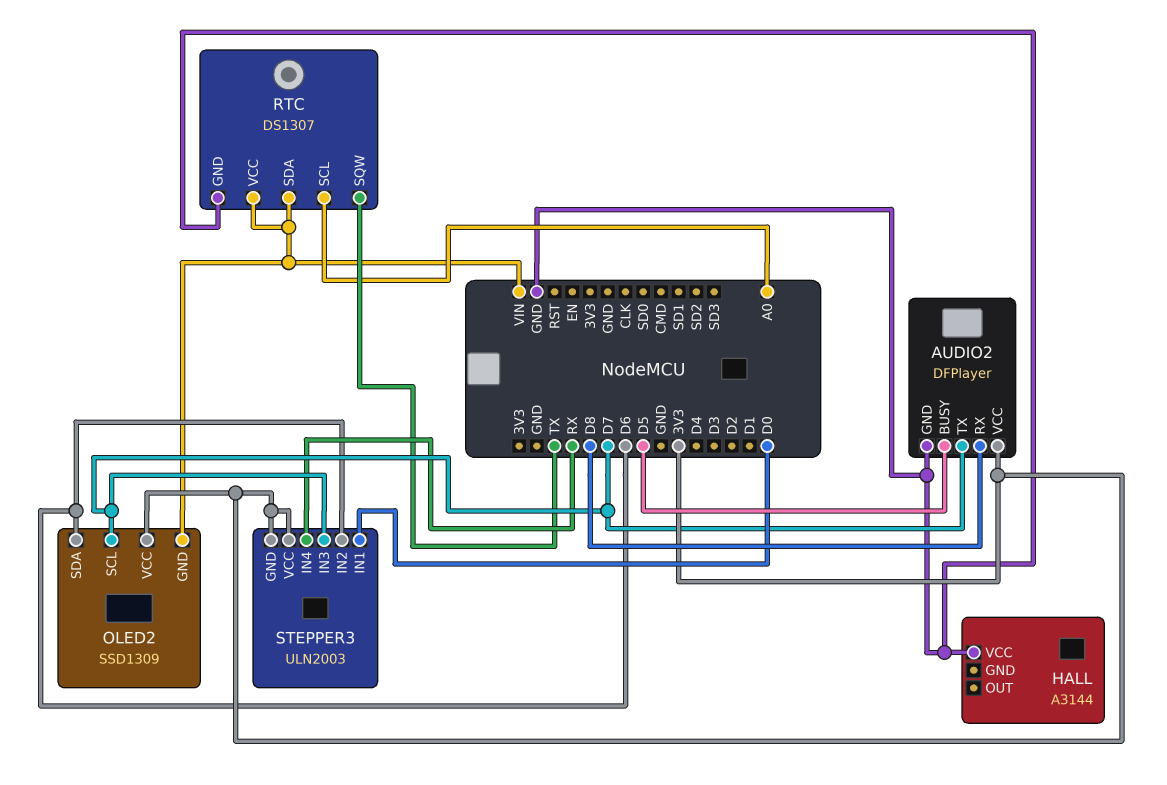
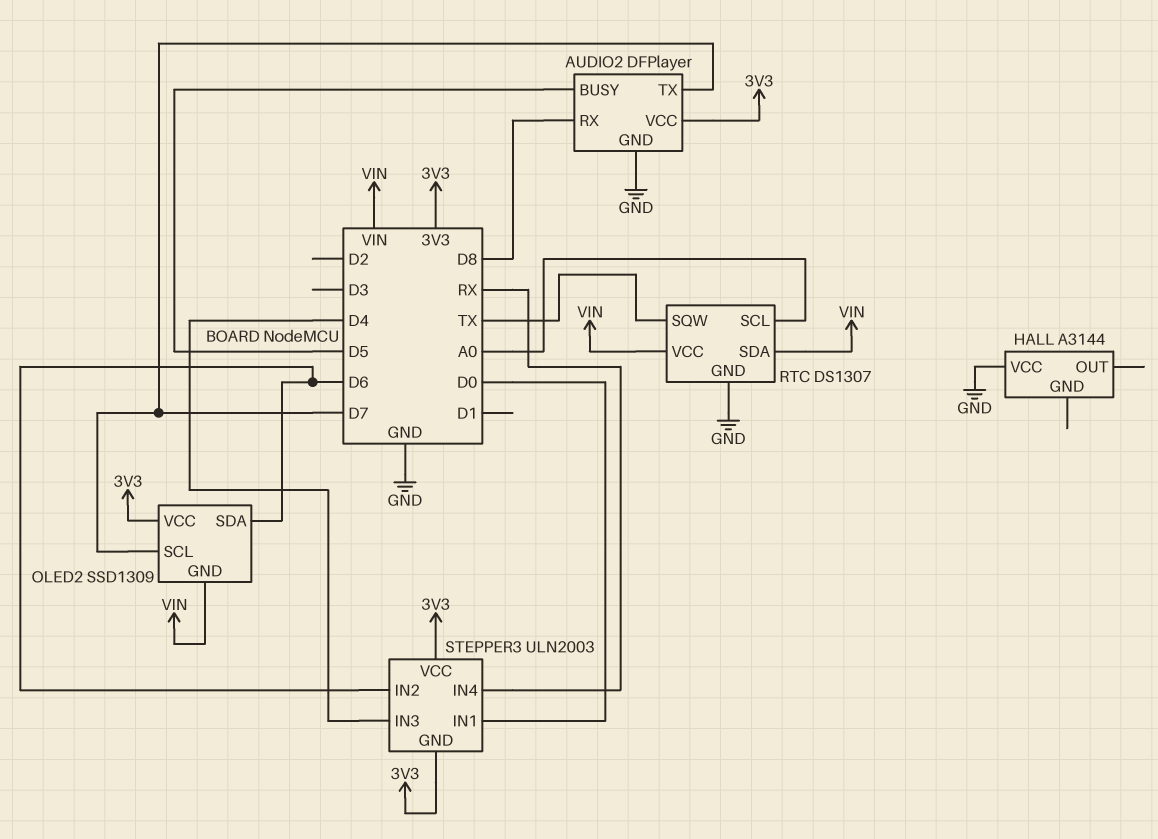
STEPPER3 pin IN3: D7 -> D4

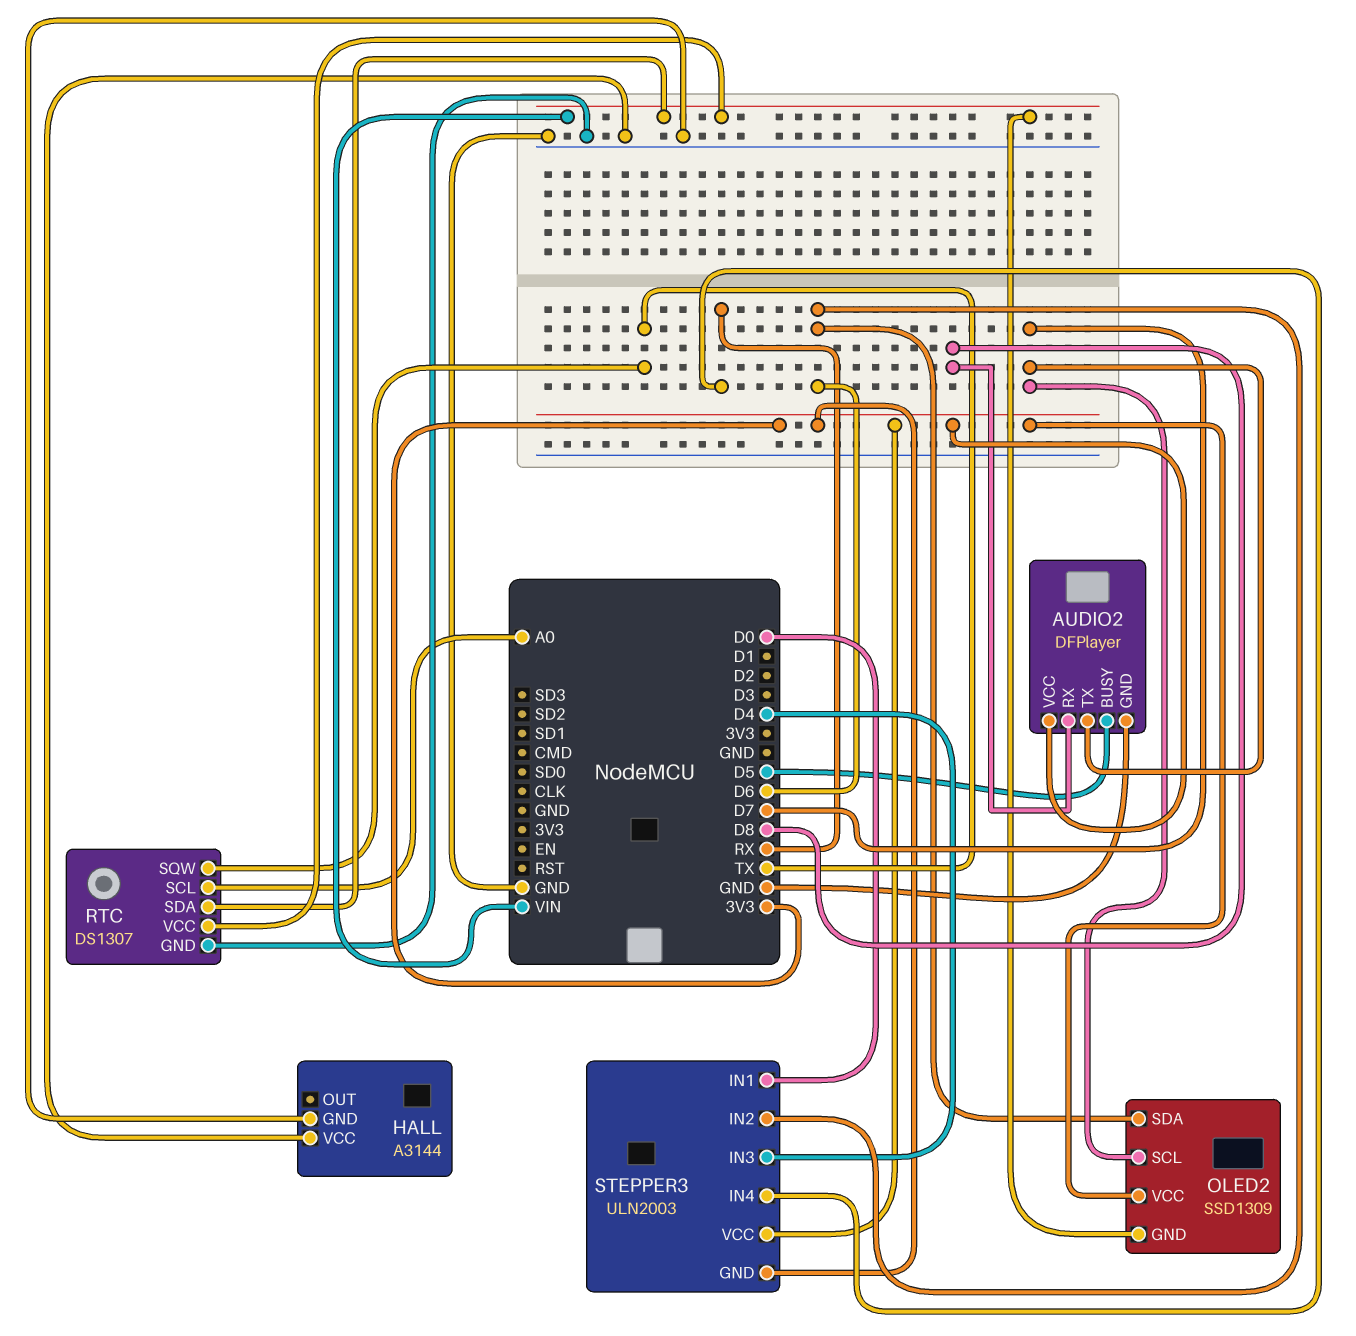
HALL pin GND: none -> GND

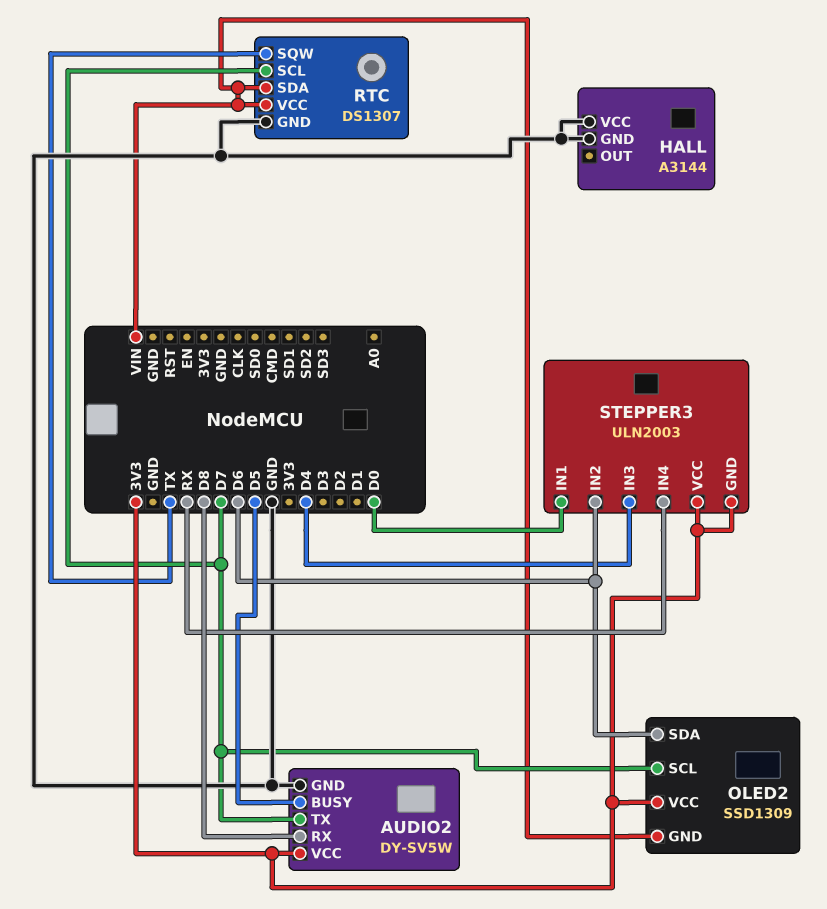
AUDIO2: DFPlayer -> DY-SV5W
RTC pin SCL: A0 -> D7

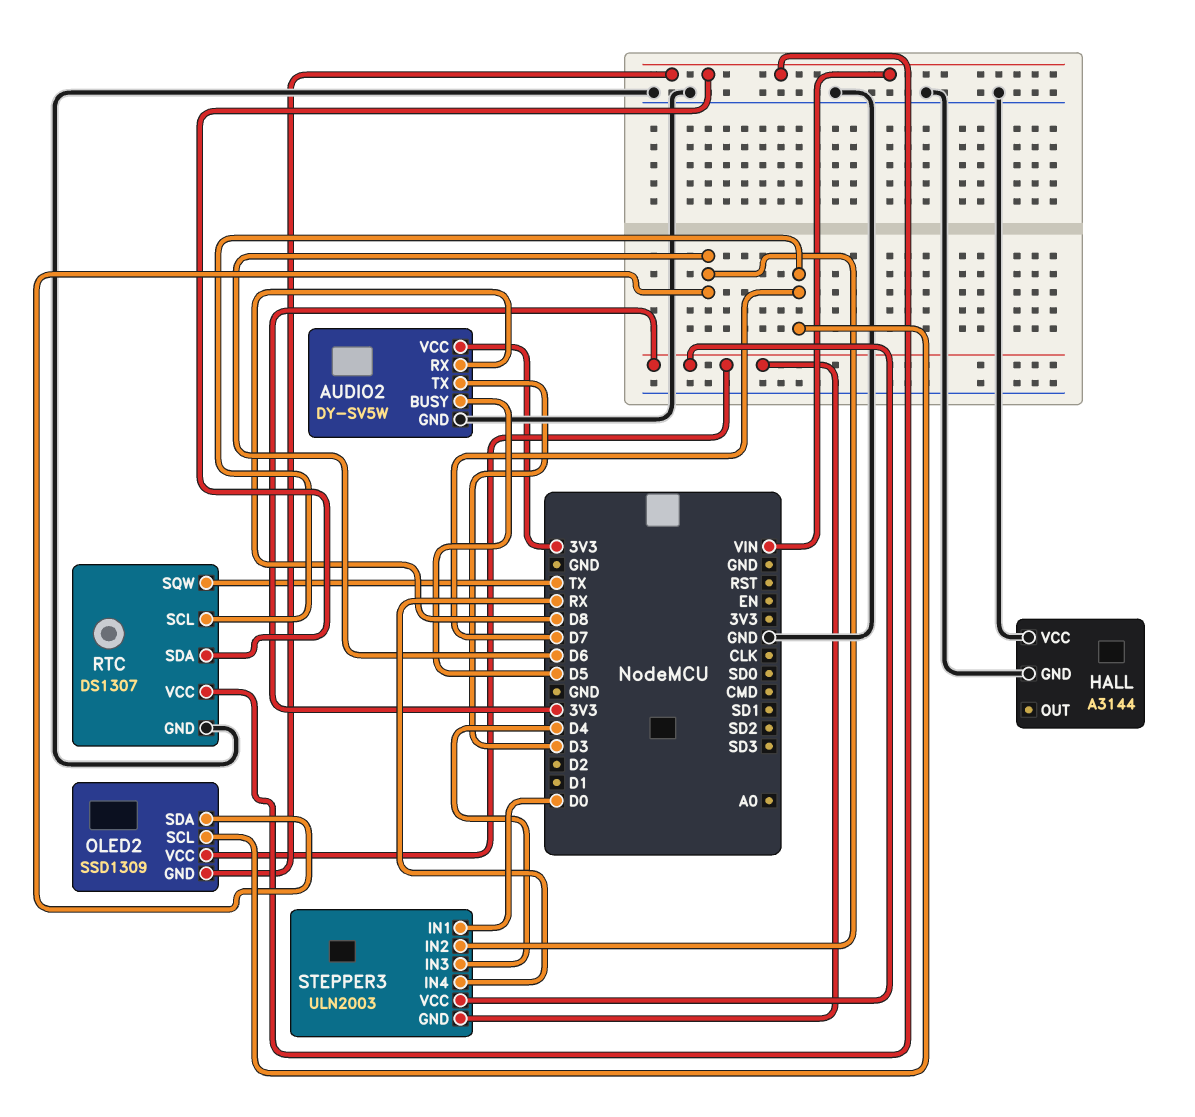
AUDIO2 pin TX: D7 -> D3

